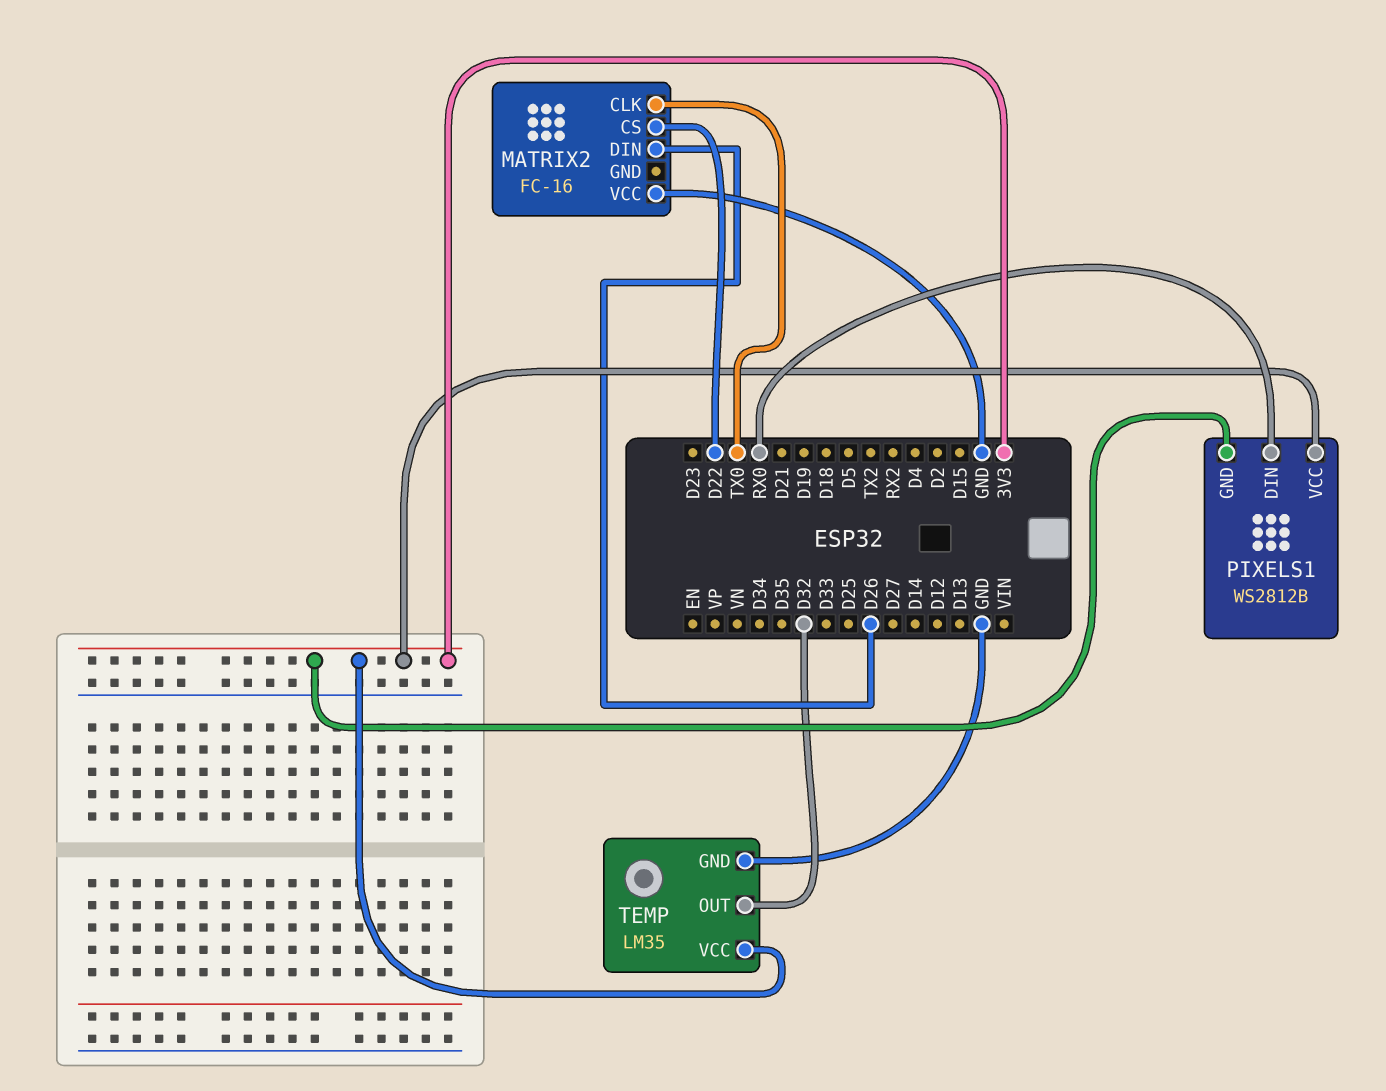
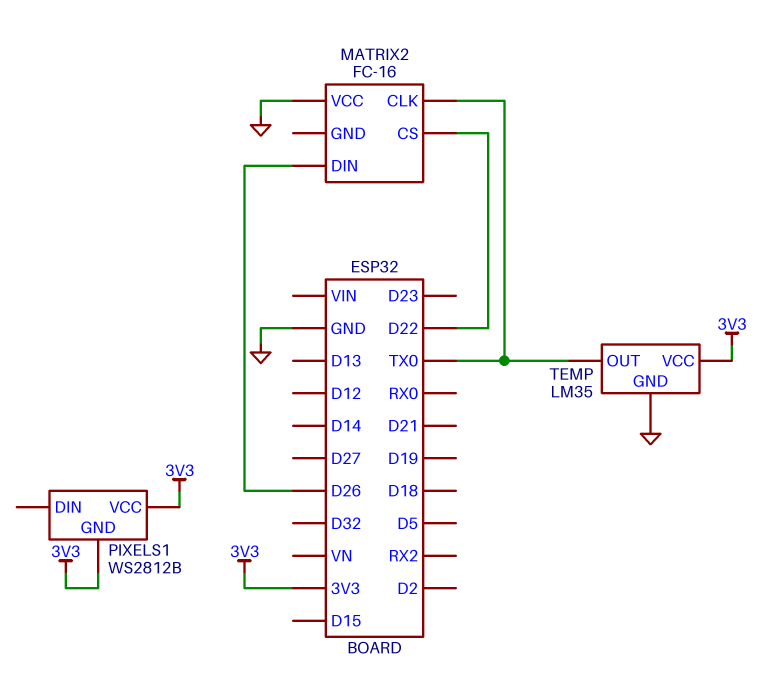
PIXELS1 pin DIN: RX0 -> none
TEMP pin OUT: D32 -> TX0

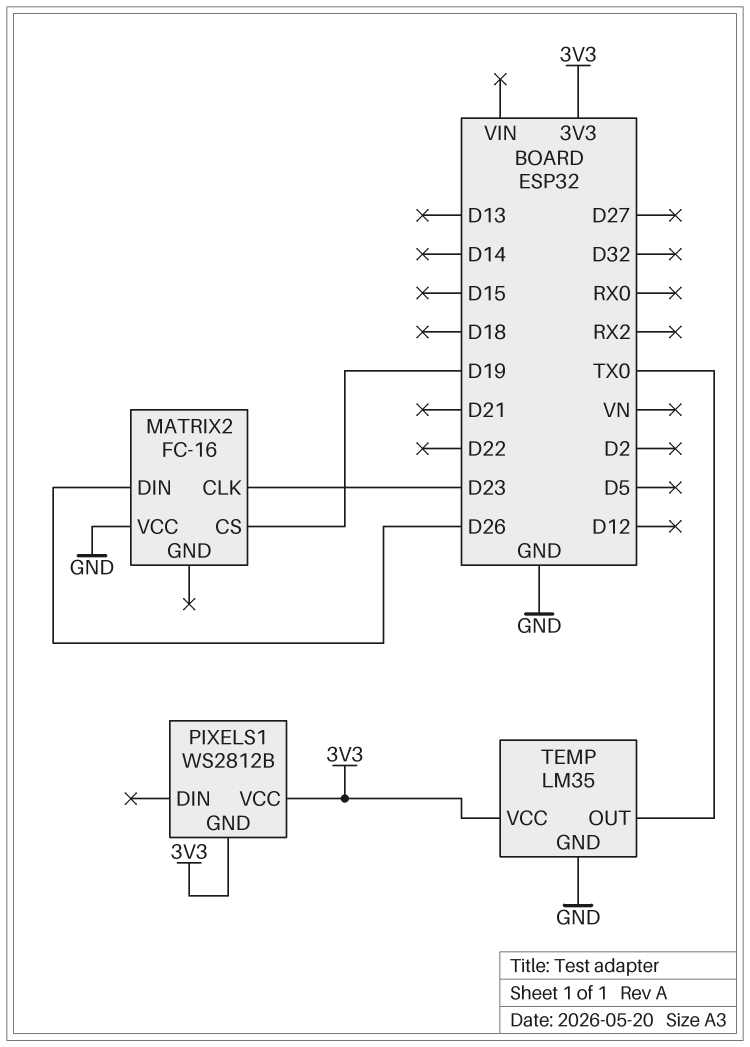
MATRIX2 pin CLK: TX0 -> D23
MATRIX2 pin CS: D22 -> D19

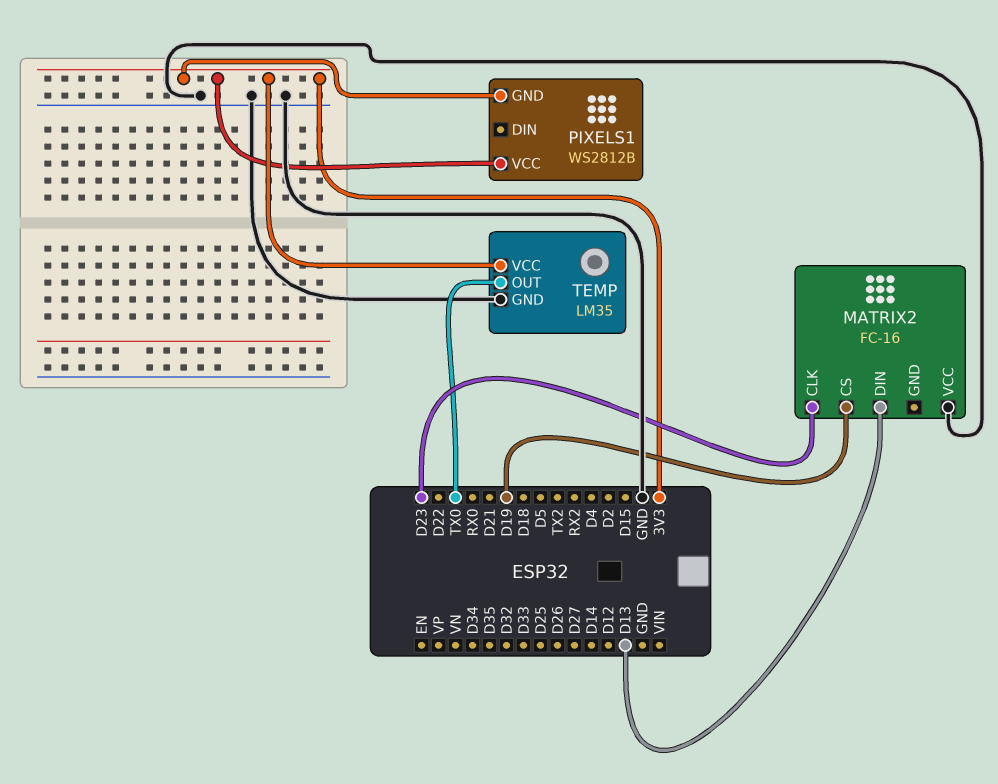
MATRIX2 pin DIN: D26 -> D13

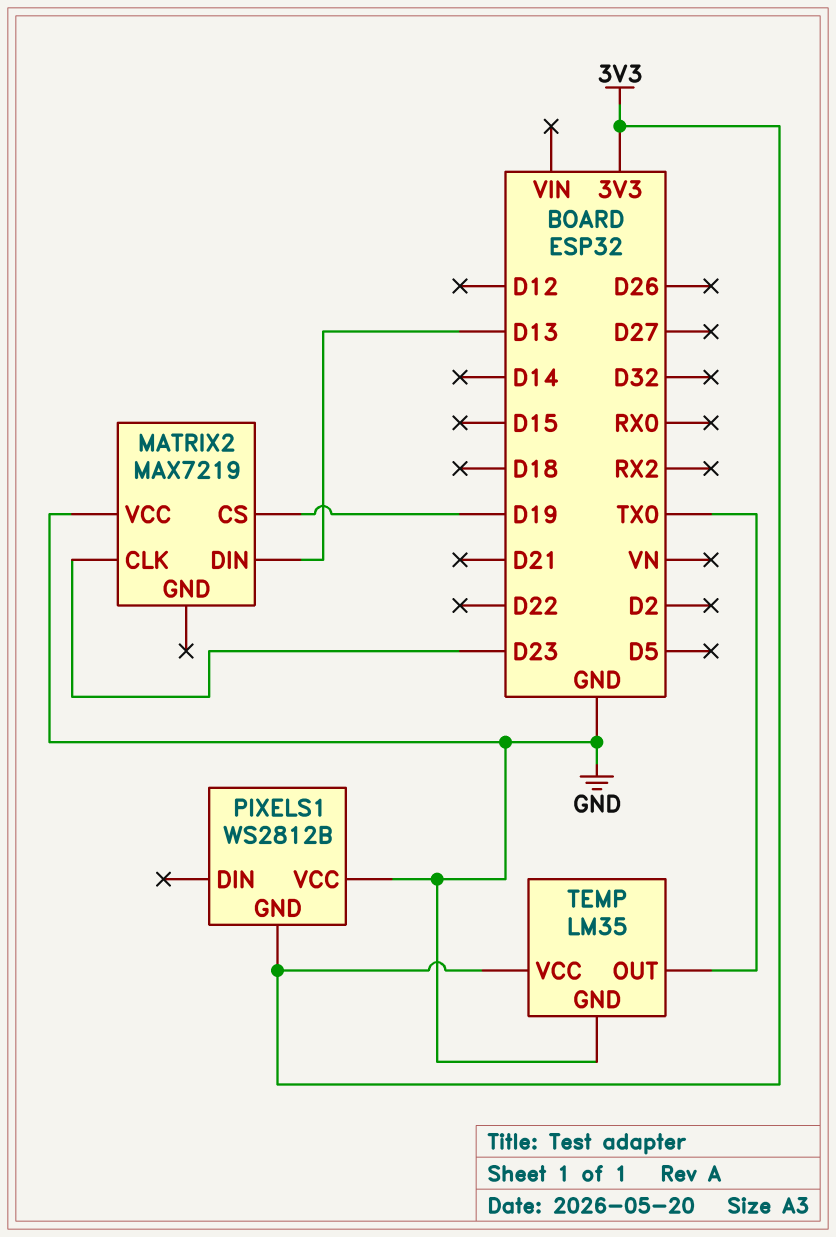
MATRIX2: FC-16 -> MAX7219
PIXELS1 pin VCC: 3V3 -> GND

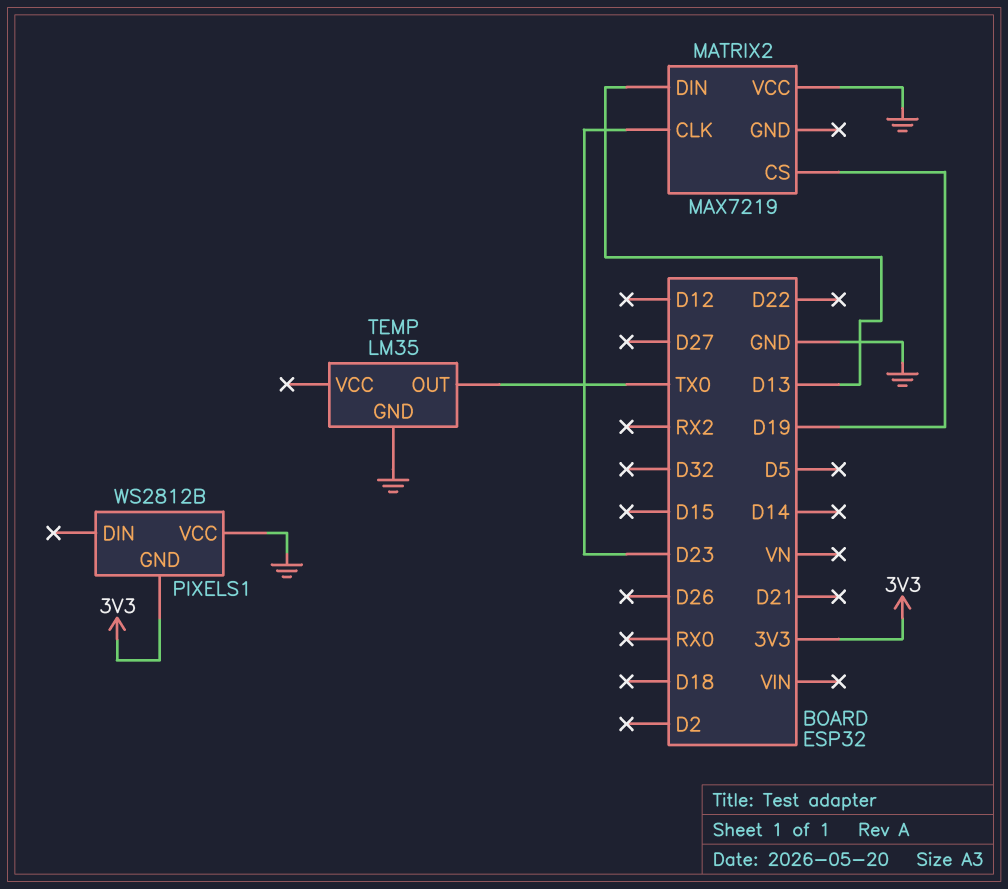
TEMP pin VCC: 3V3 -> none

